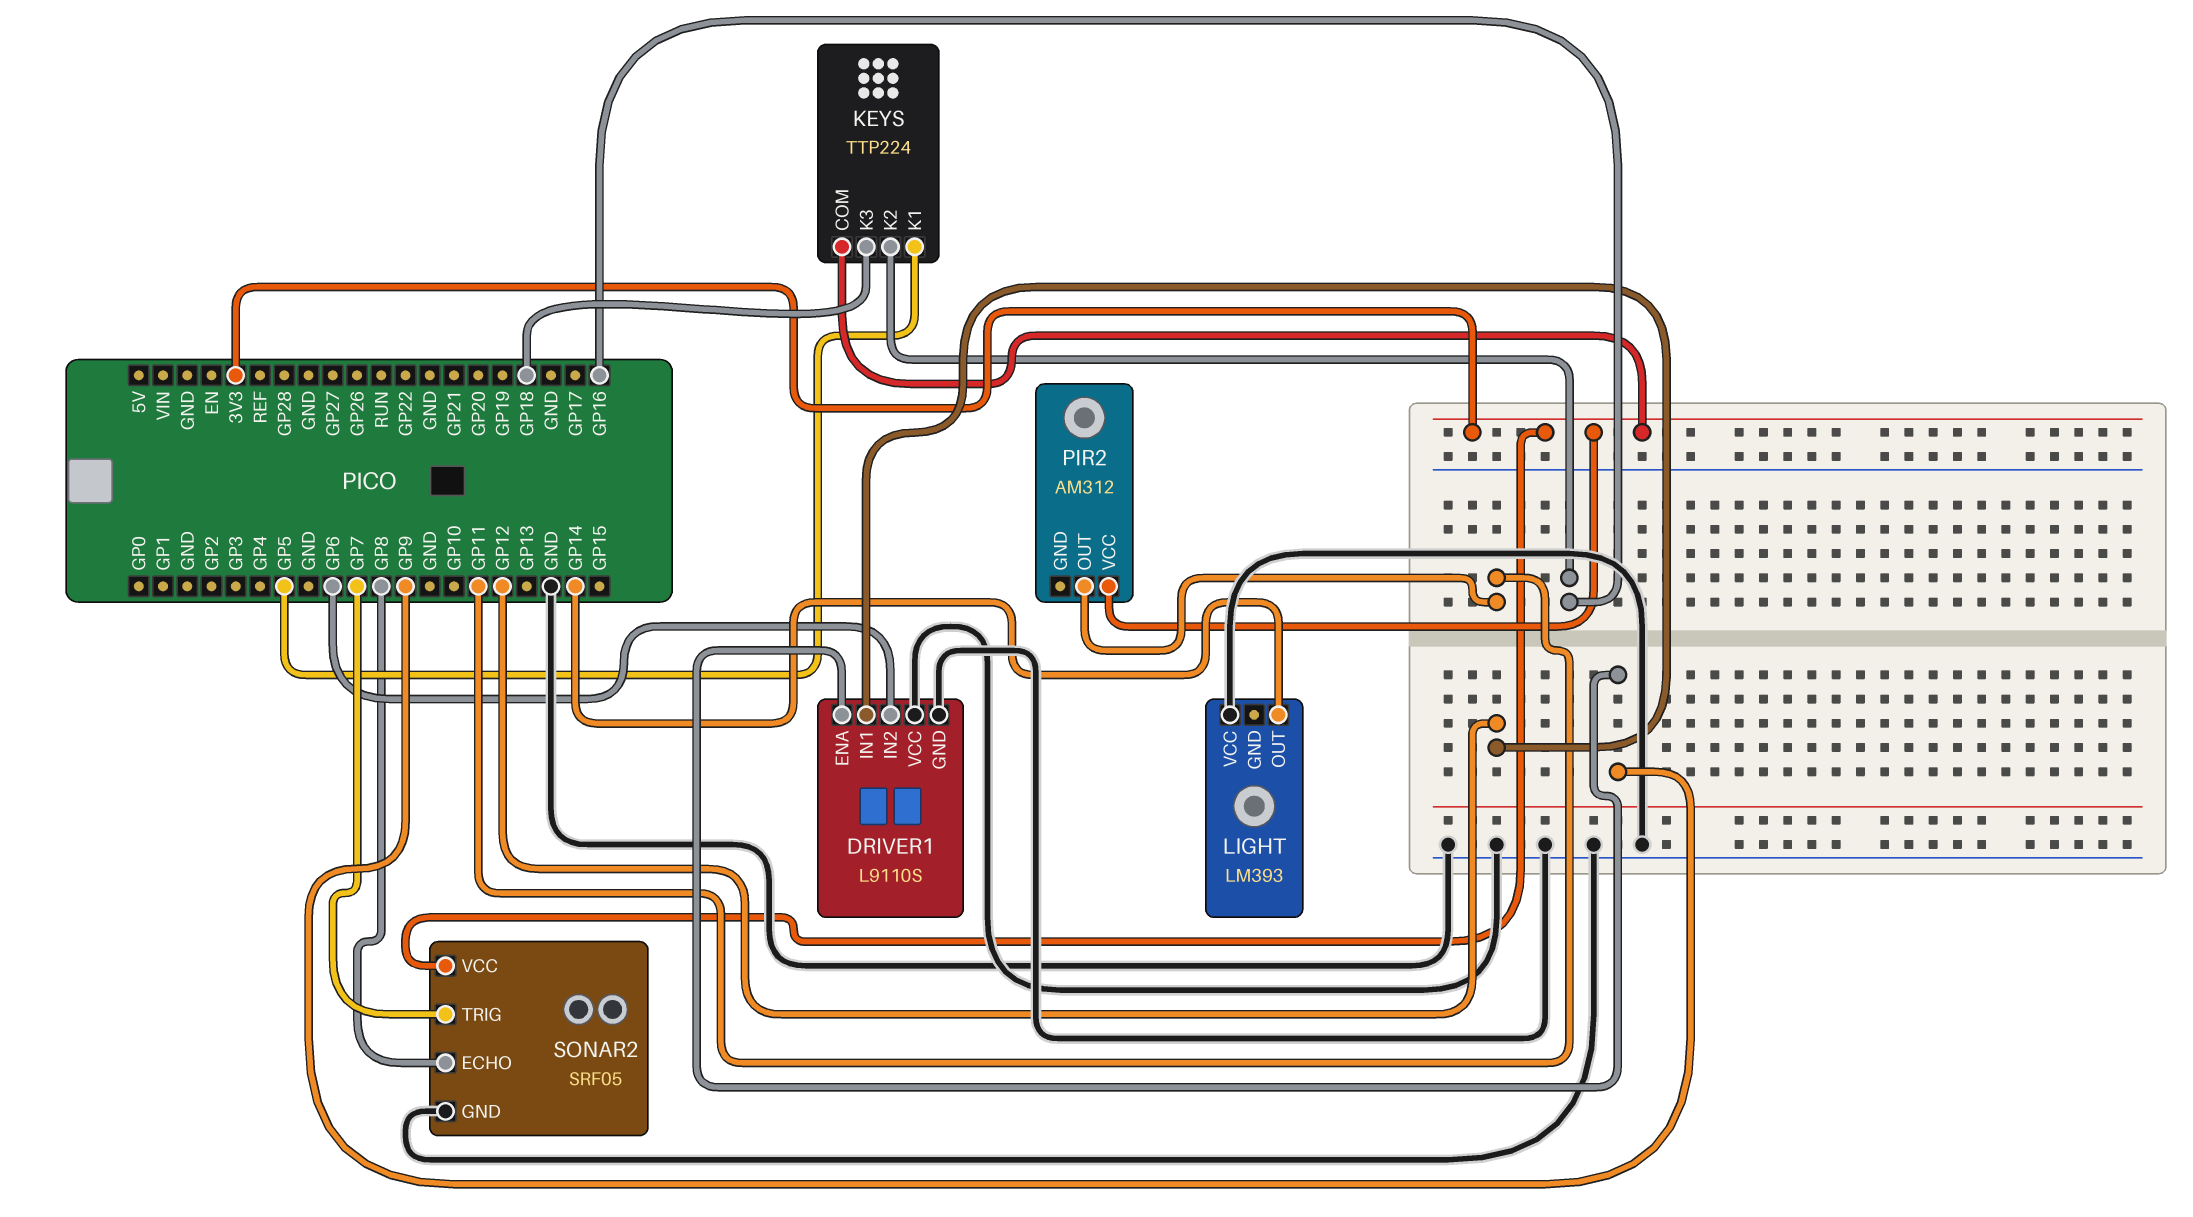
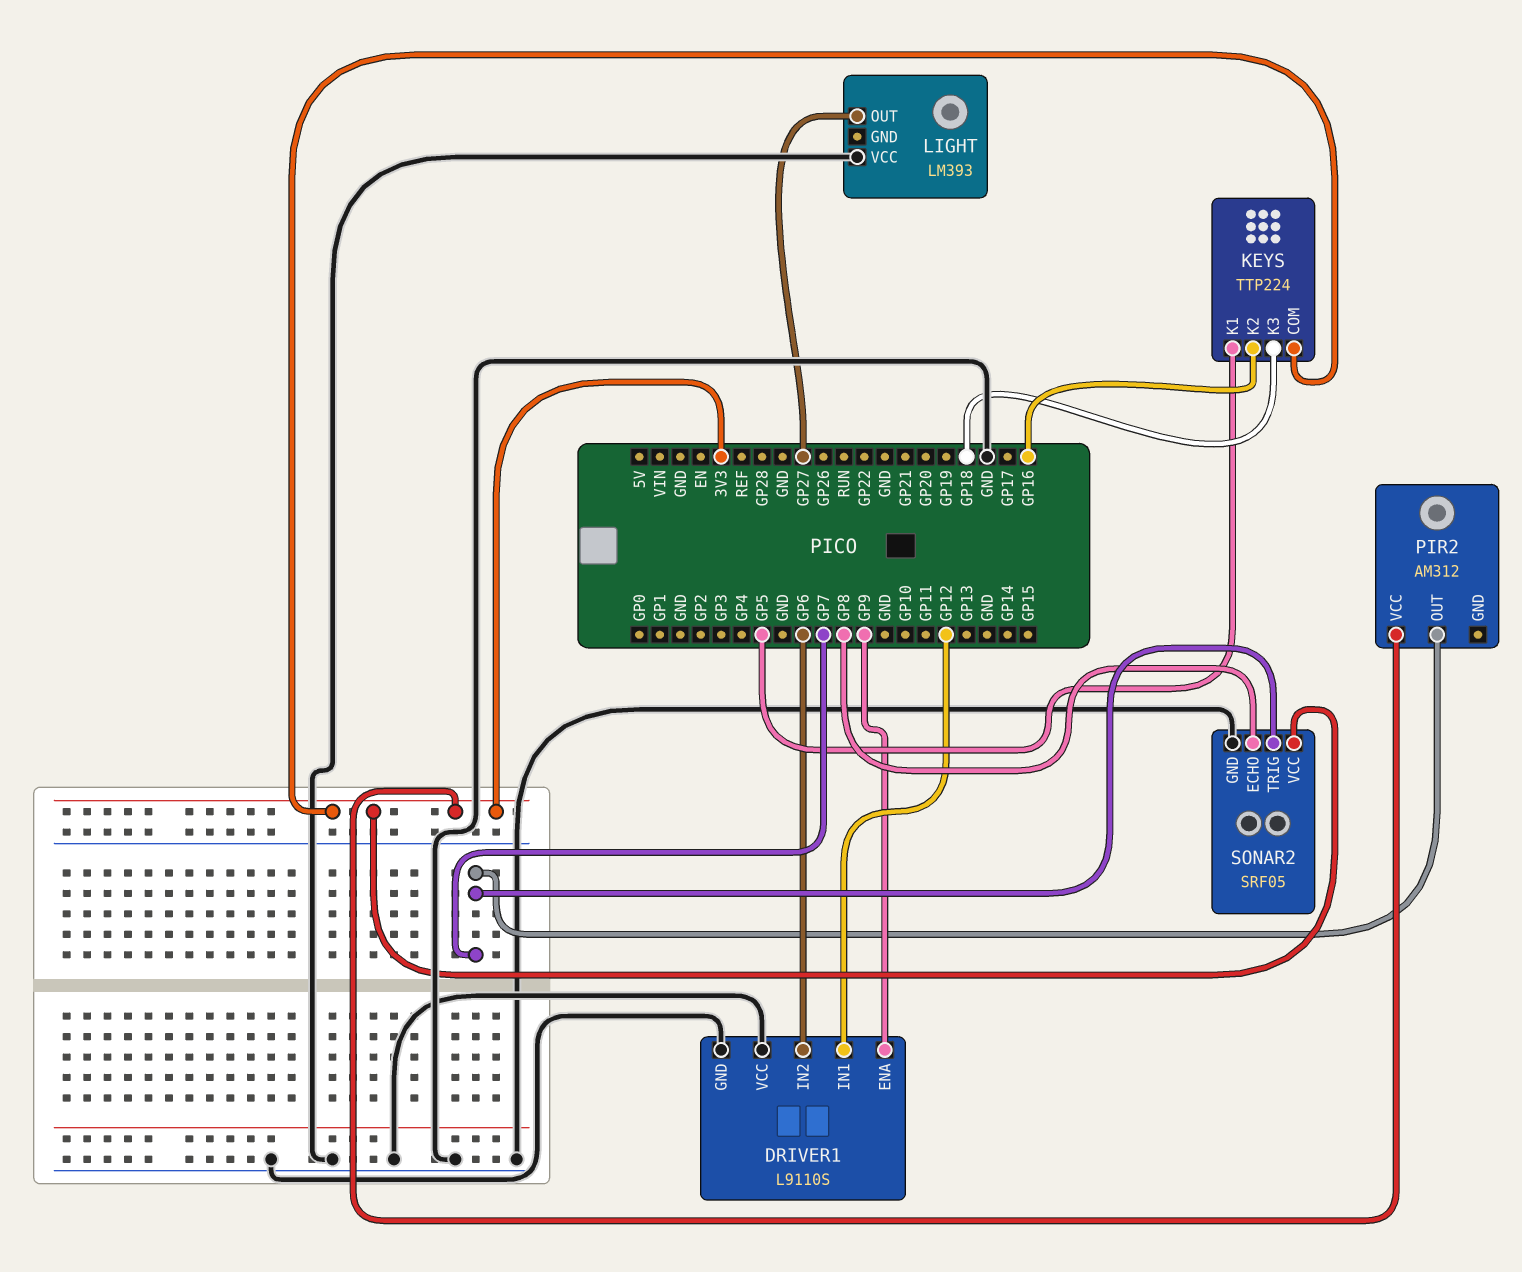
LIGHT pin OUT: GP14 -> GP27
PIR2 pin OUT: GP11 -> GP7

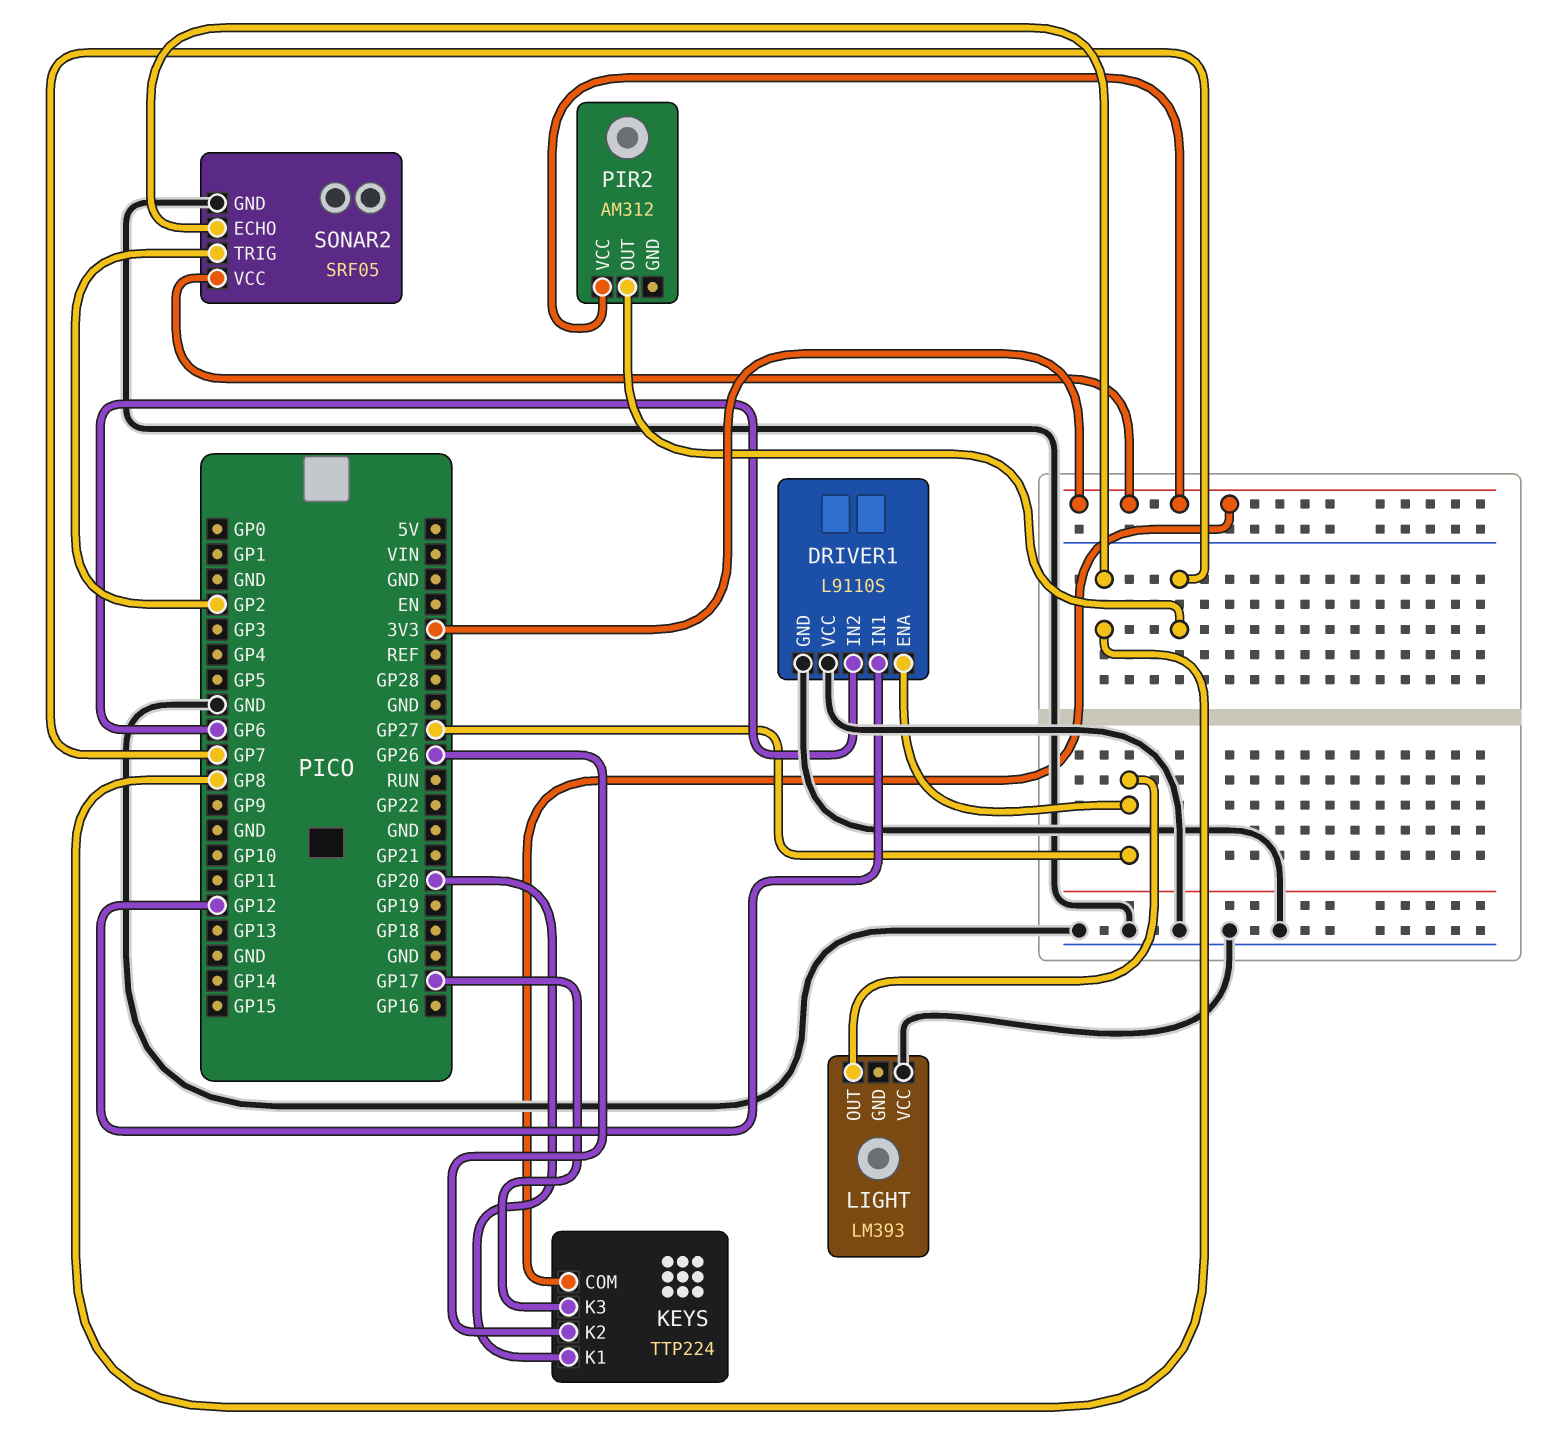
DRIVER1 pin ENA: GP9 -> GP27
KEYS pin K1: GP5 -> GP20
KEYS pin K2: GP16 -> GP26
KEYS pin K3: GP18 -> GP17
SONAR2 pin TRIG: GP7 -> GP2

